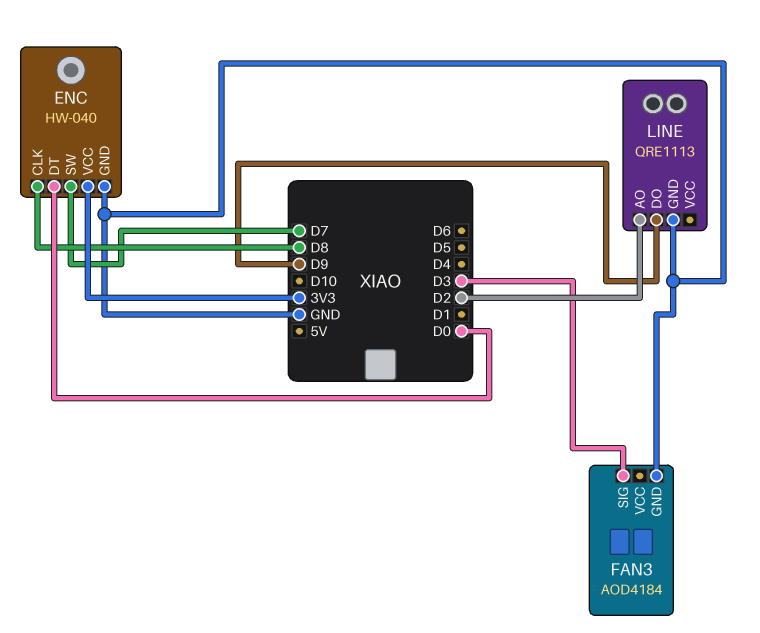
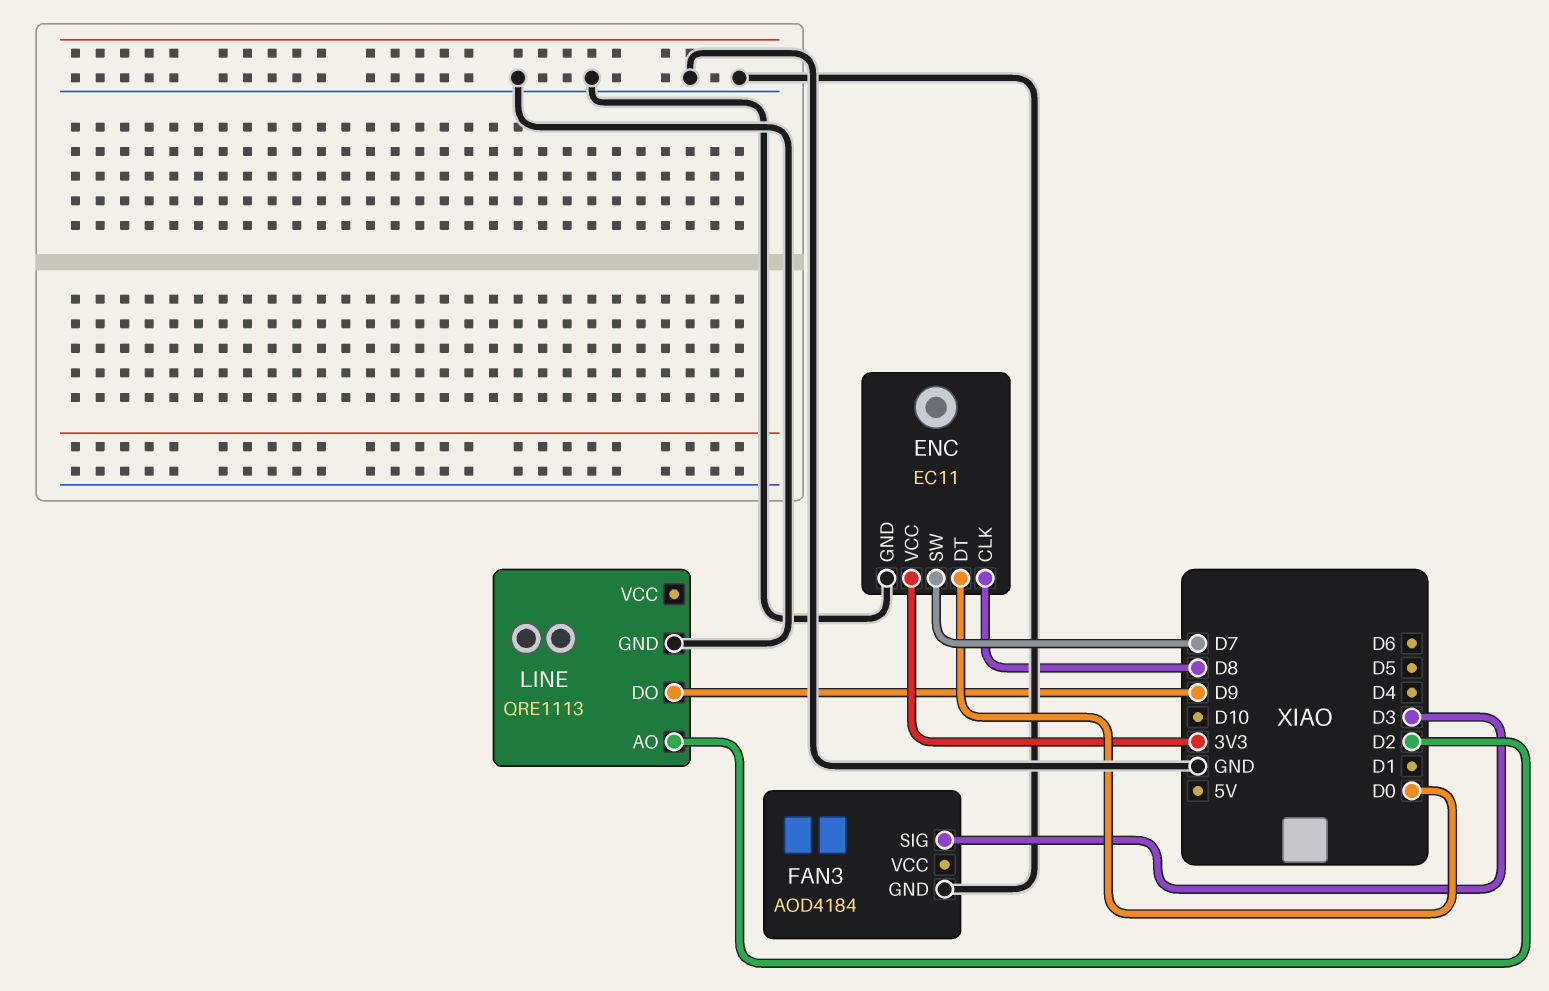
ENC: HW-040 -> EC11

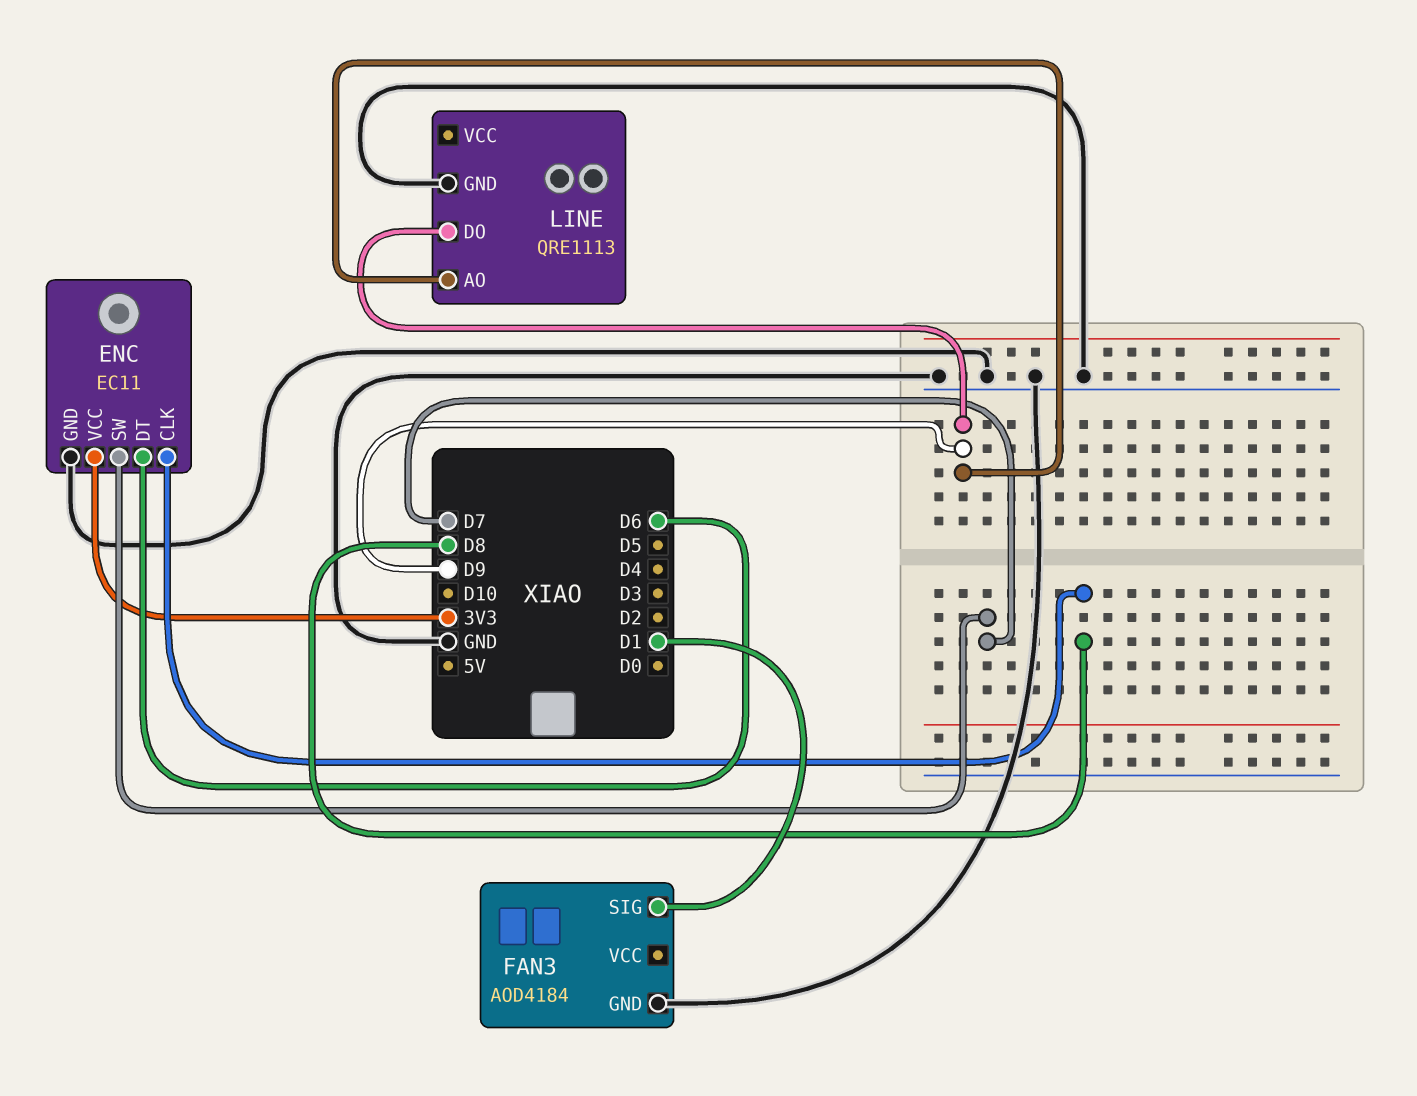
ENC pin DT: D0 -> D6
FAN3 pin SIG: D3 -> D1
LINE pin AO: D2 -> D9

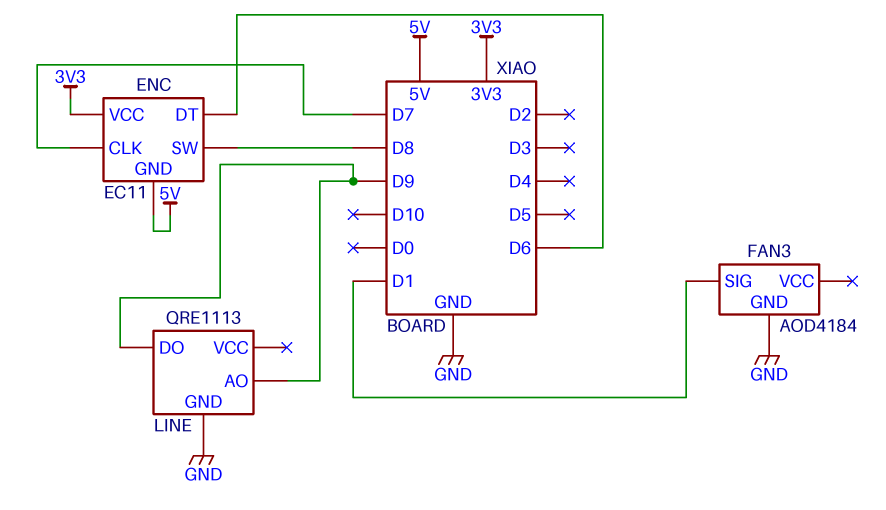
ENC pin CLK: D8 -> D7
ENC pin GND: GND -> 5V
ENC pin SW: D7 -> D8

